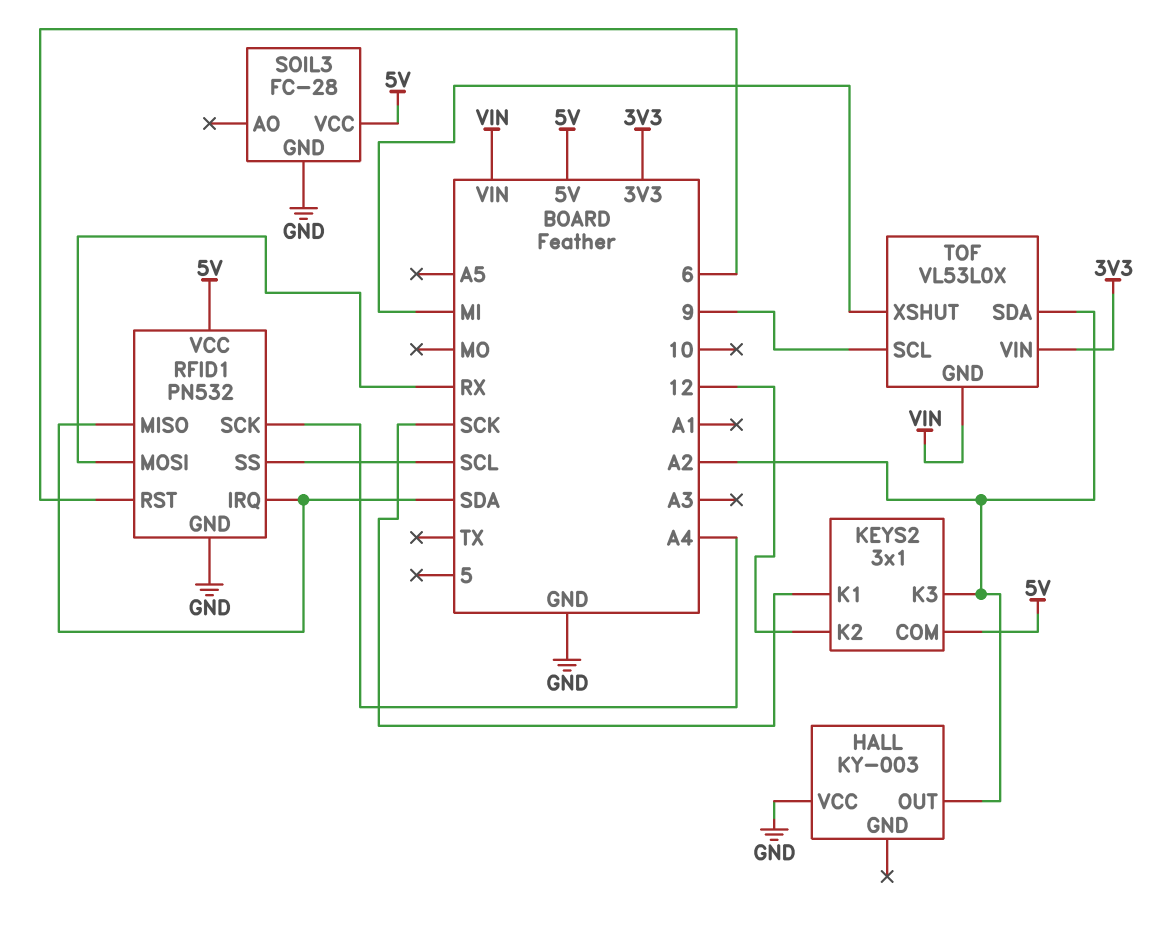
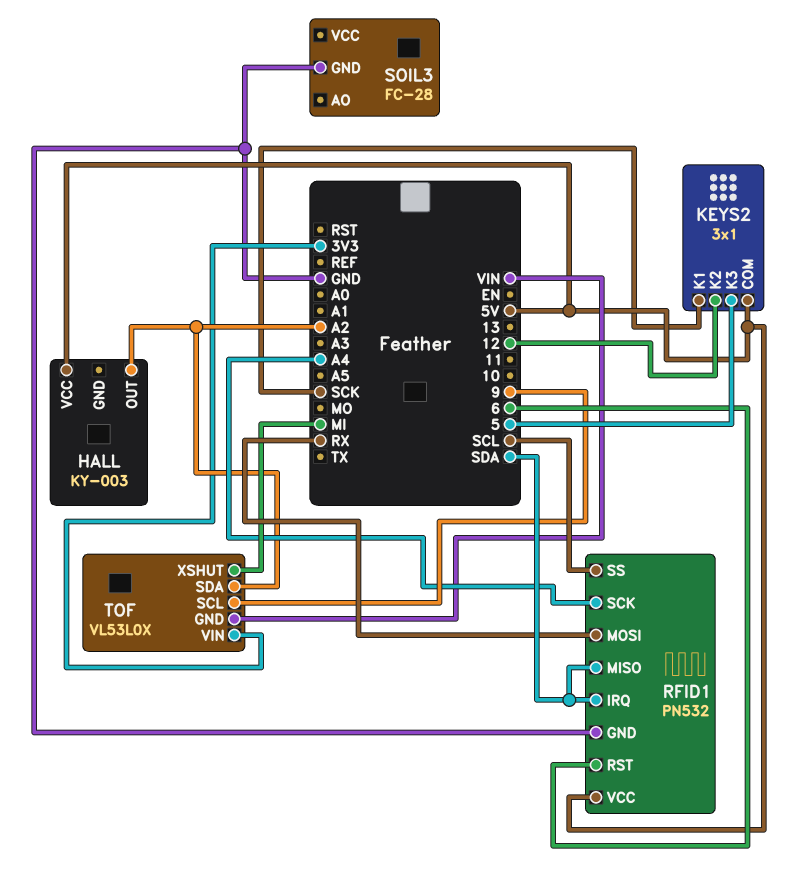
HALL pin VCC: GND -> 5V
KEYS2 pin K3: A2 -> 5
SOIL3 pin VCC: 5V -> none

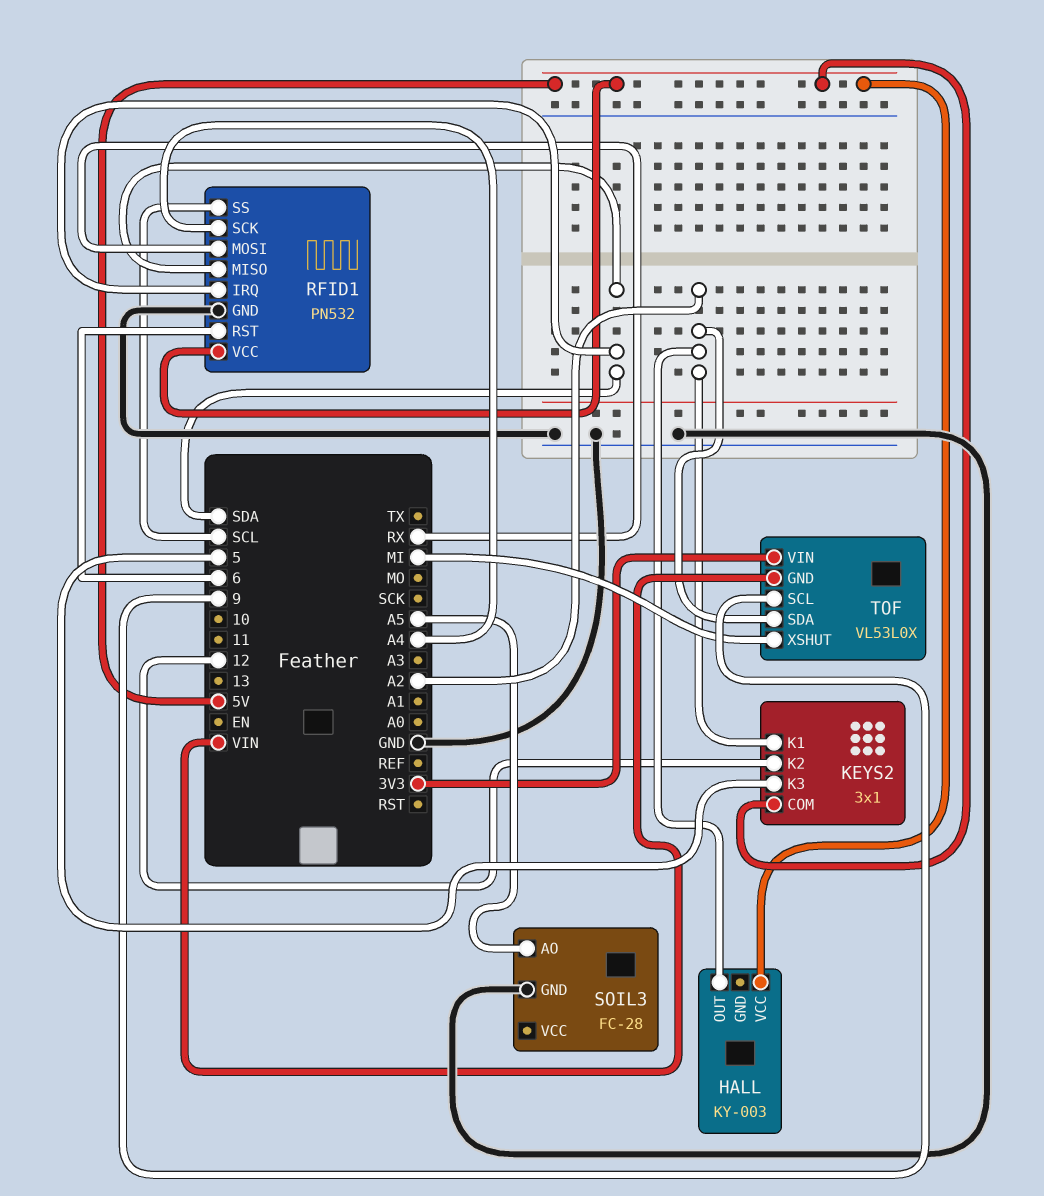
KEYS2 pin K1: SCK -> A2
SOIL3 pin AO: none -> A5

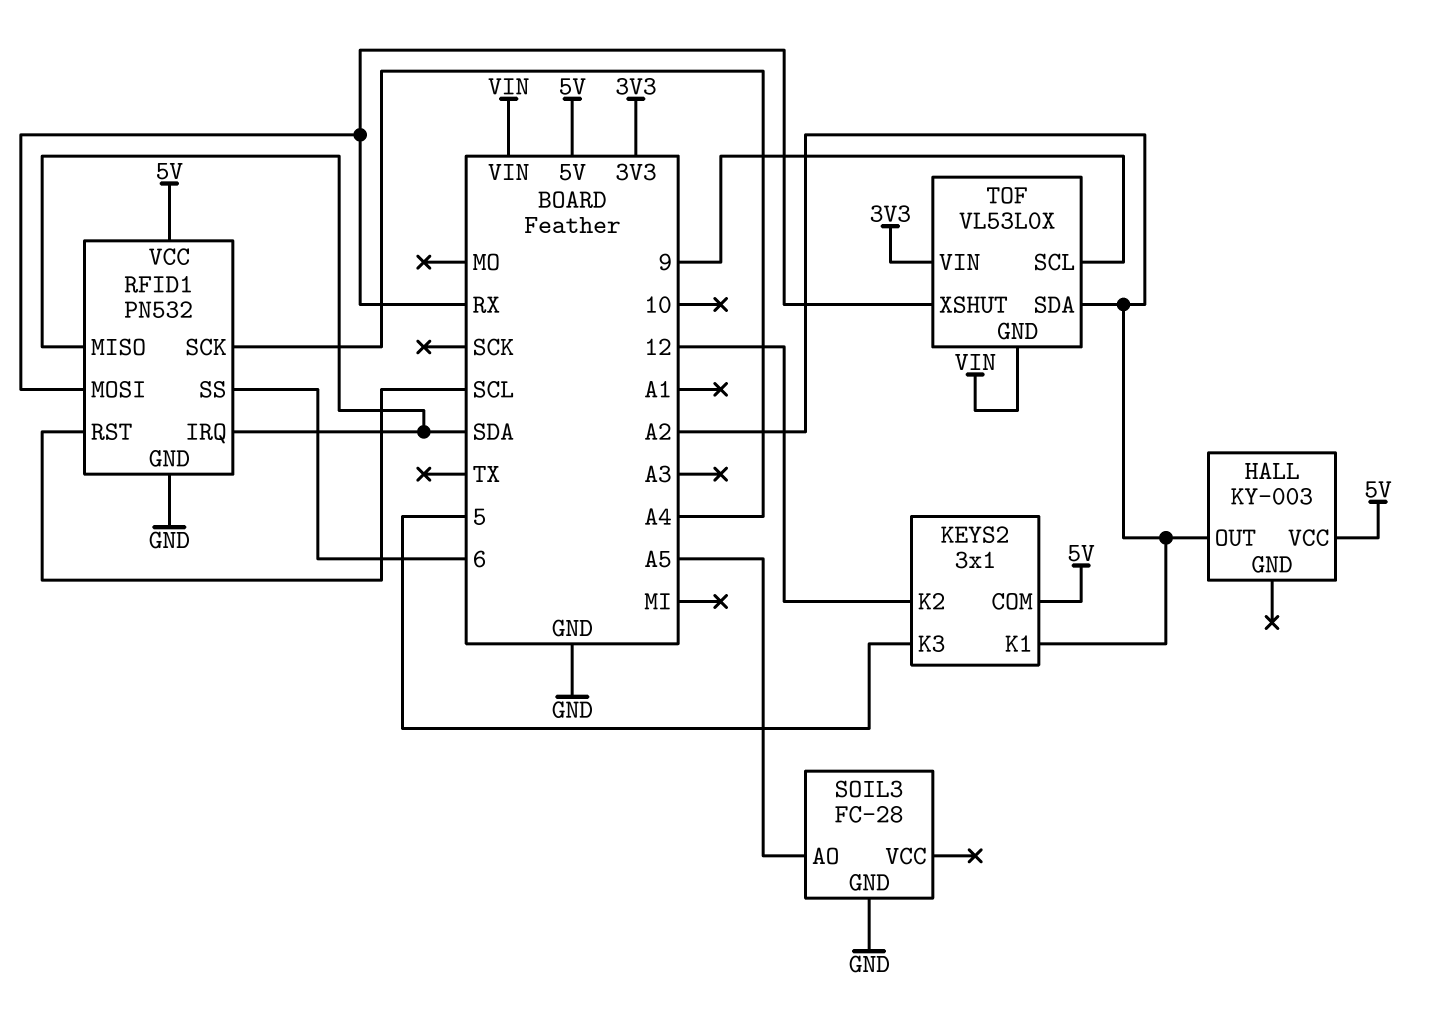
RFID1 pin RST: 6 -> SCL
RFID1 pin SS: SCL -> 6
TOF pin XSHUT: MI -> RX

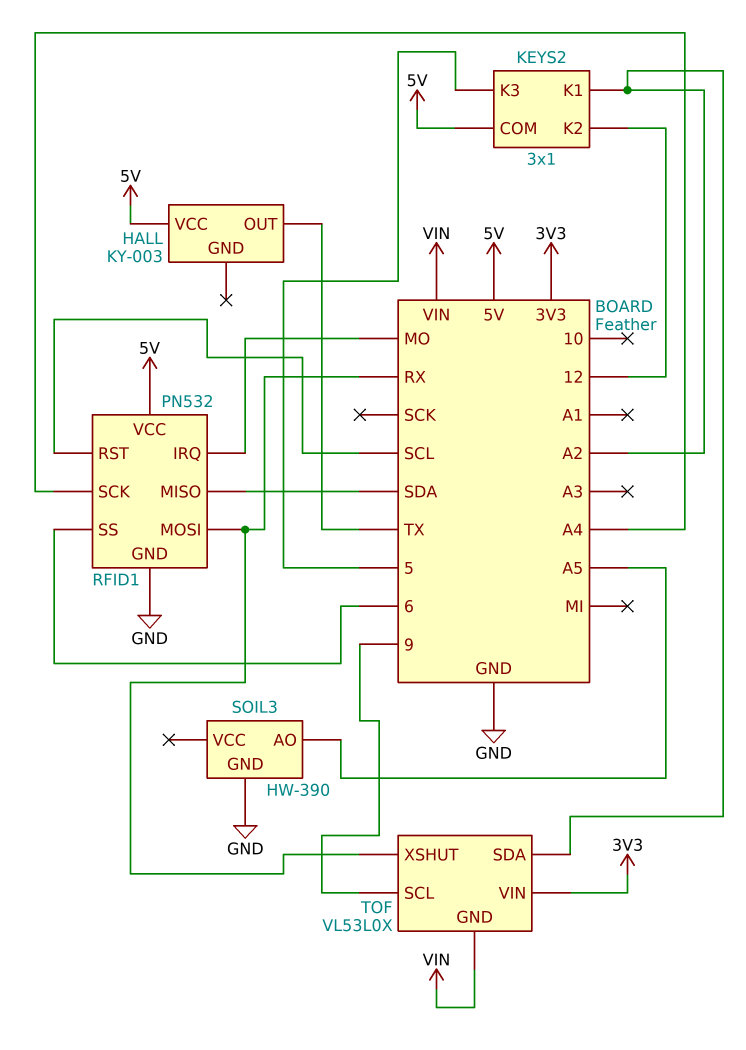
HALL pin OUT: A2 -> TX
RFID1 pin IRQ: SDA -> MO
SOIL3: FC-28 -> HW-390

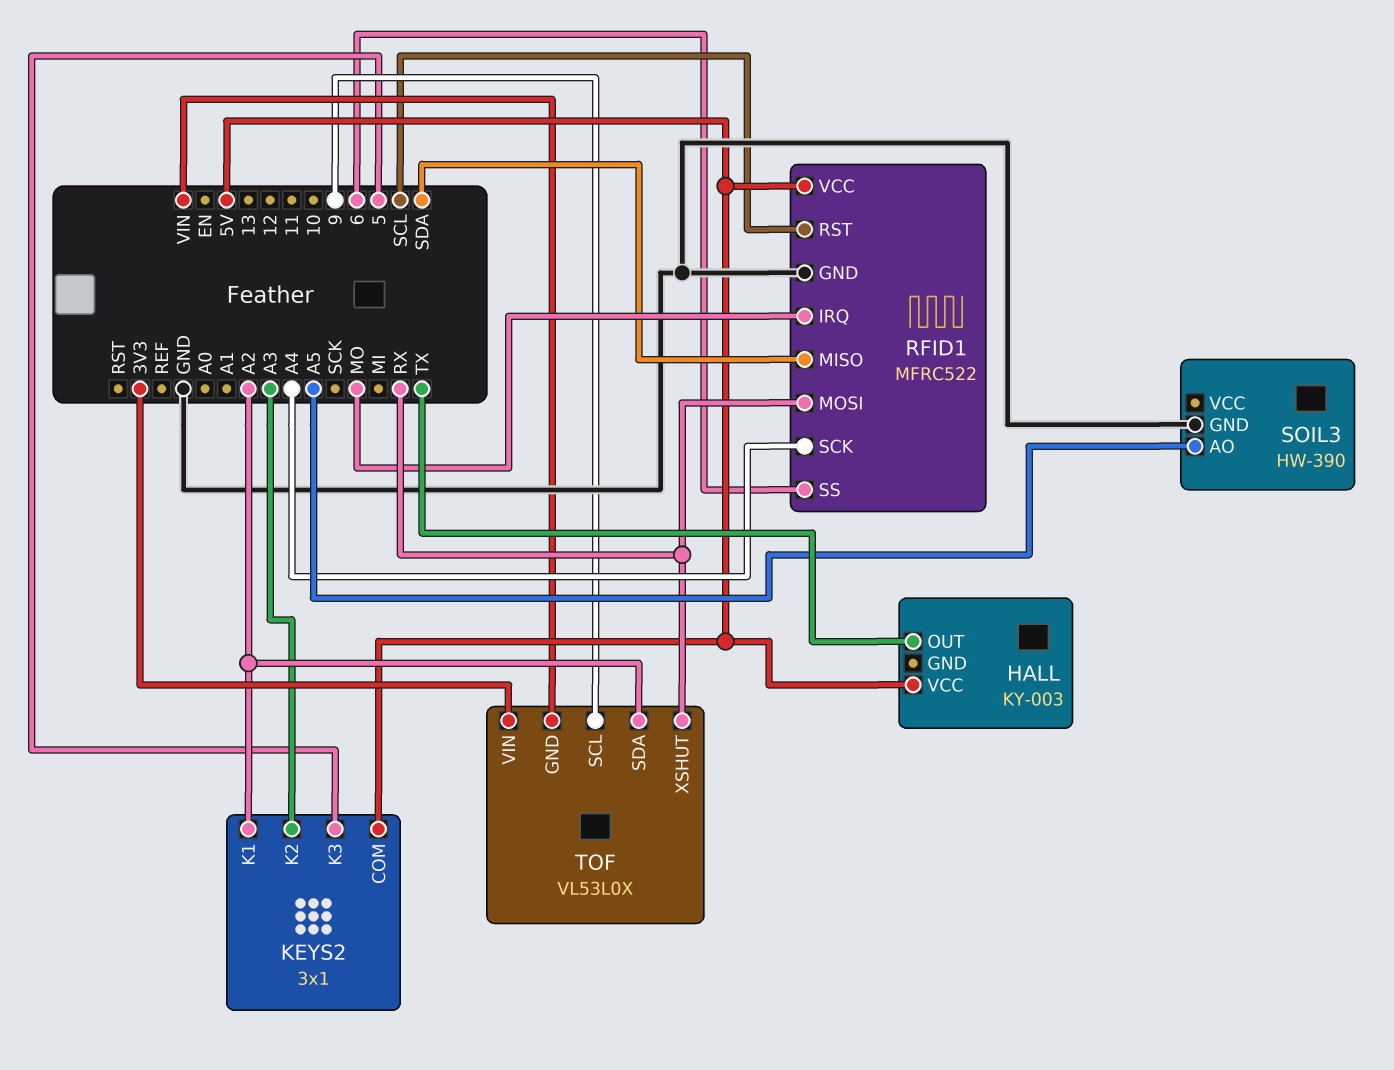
KEYS2 pin K2: 12 -> A3
RFID1: PN532 -> MFRC522

